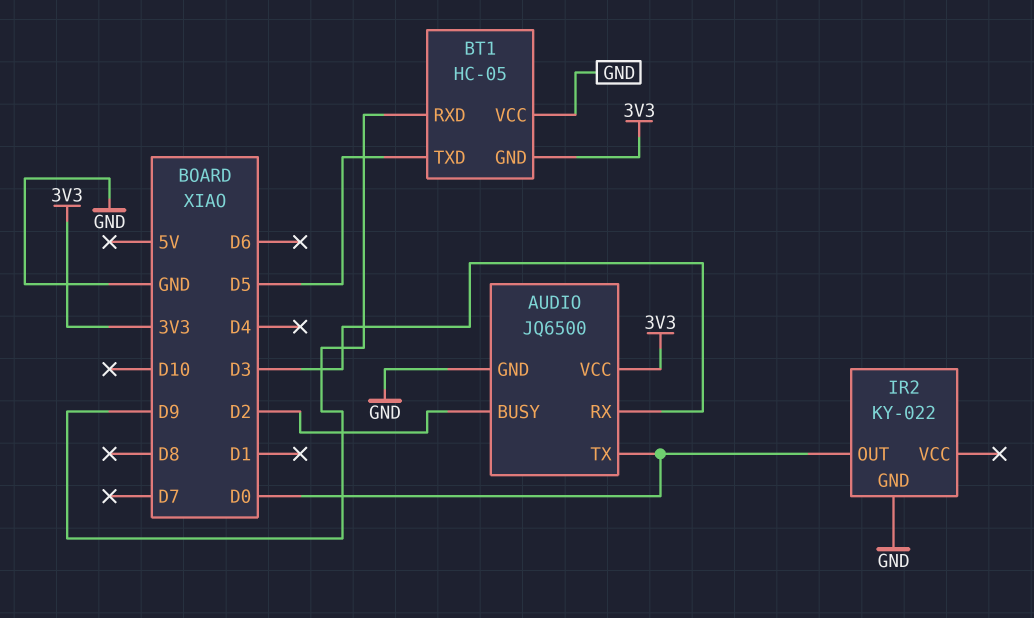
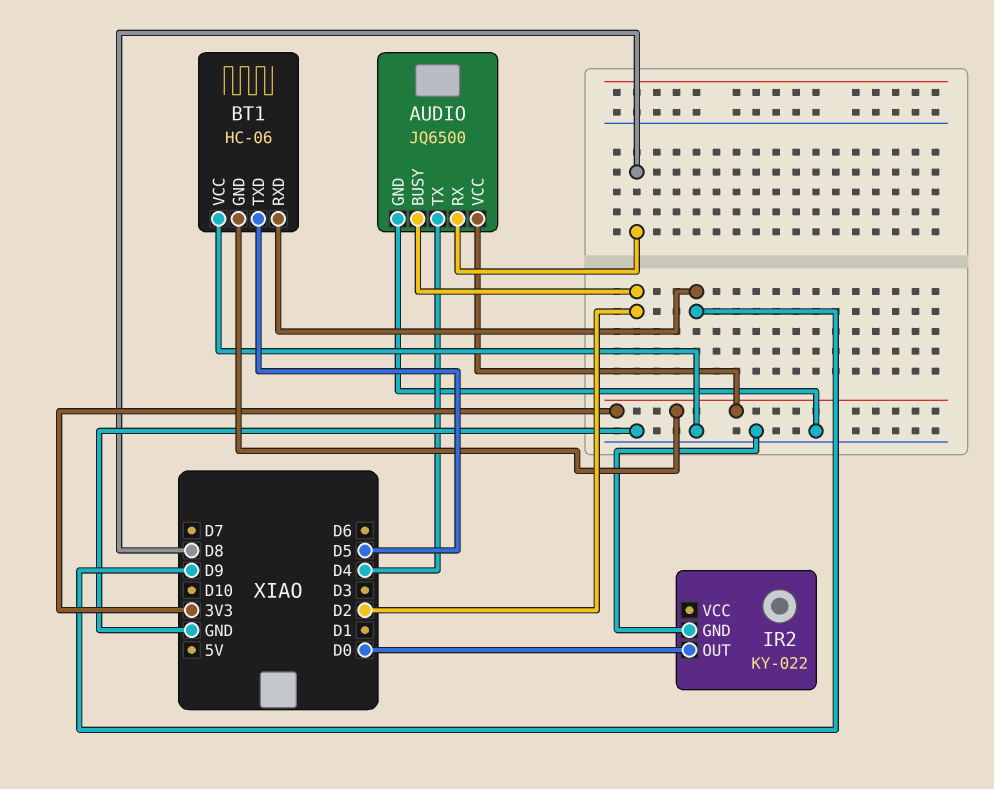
AUDIO pin RX: D3 -> D8
AUDIO pin TX: D0 -> D4
BT1: HC-05 -> HC-06

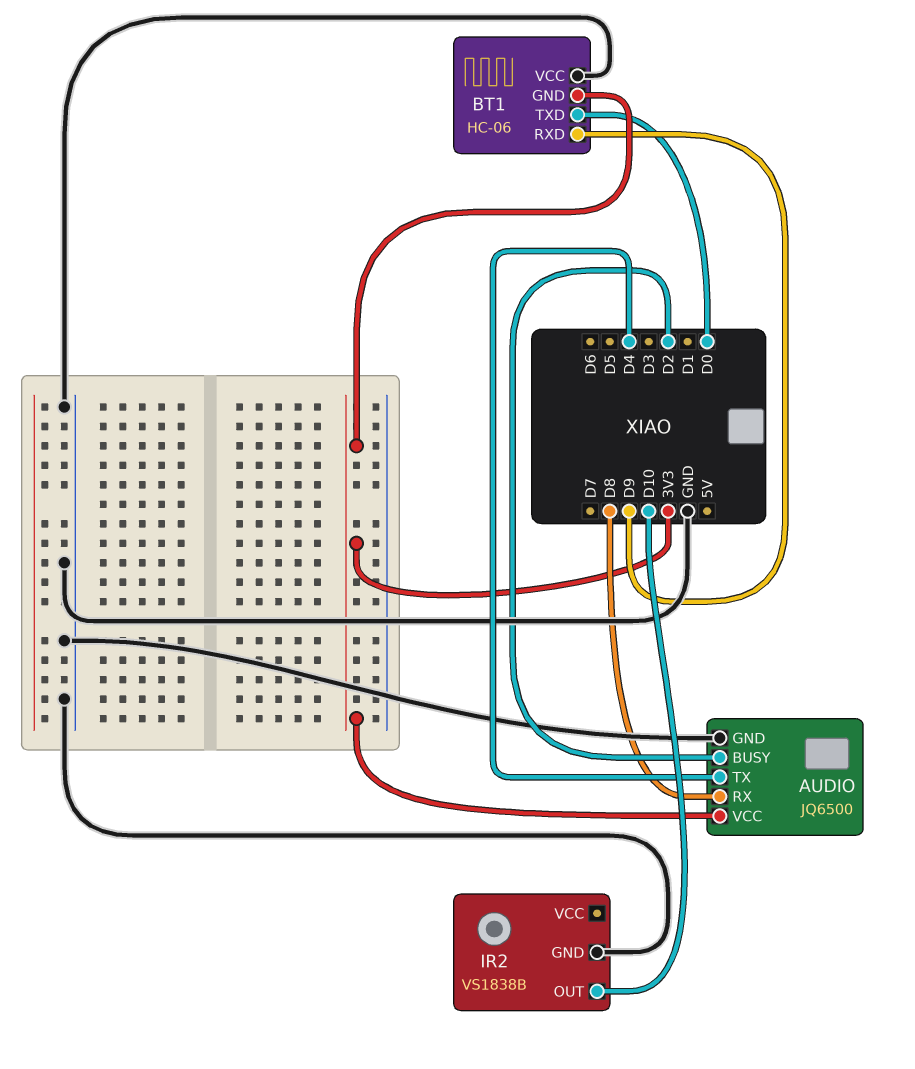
BT1 pin TXD: D5 -> D0
IR2: KY-022 -> VS1838B
IR2 pin OUT: D0 -> D10

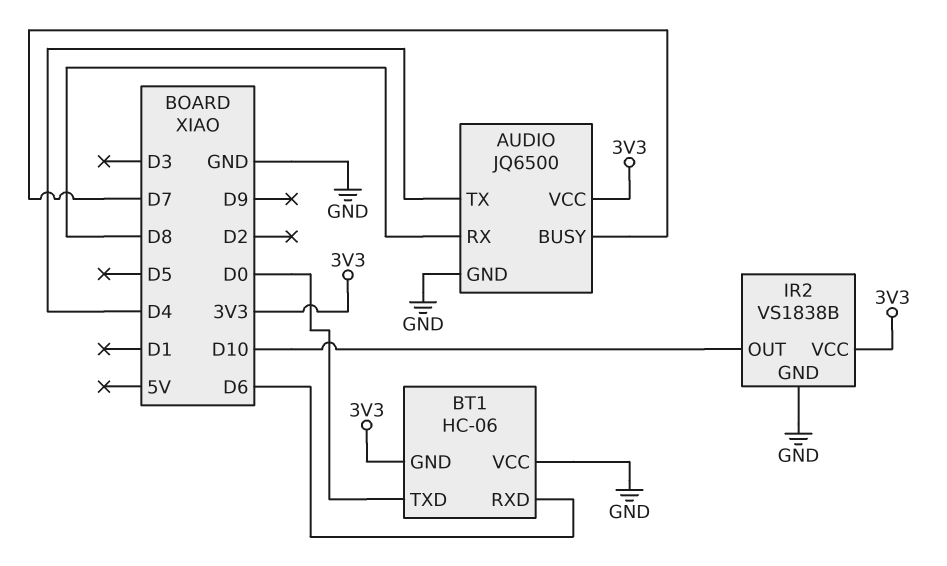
AUDIO pin BUSY: D2 -> D7
BT1 pin RXD: D9 -> D6
IR2 pin VCC: none -> 3V3

